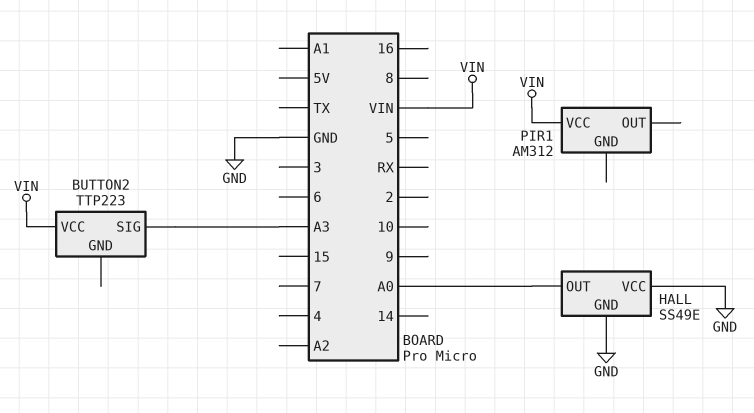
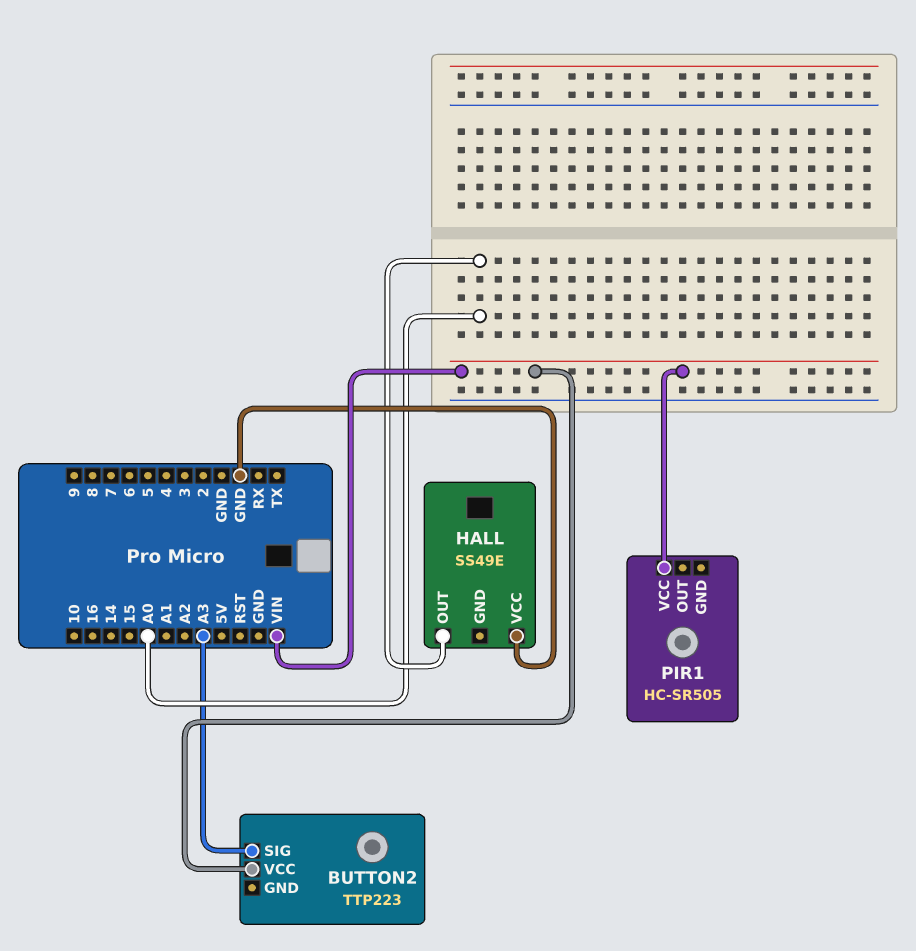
HALL pin GND: GND -> none
PIR1: AM312 -> HC-SR505

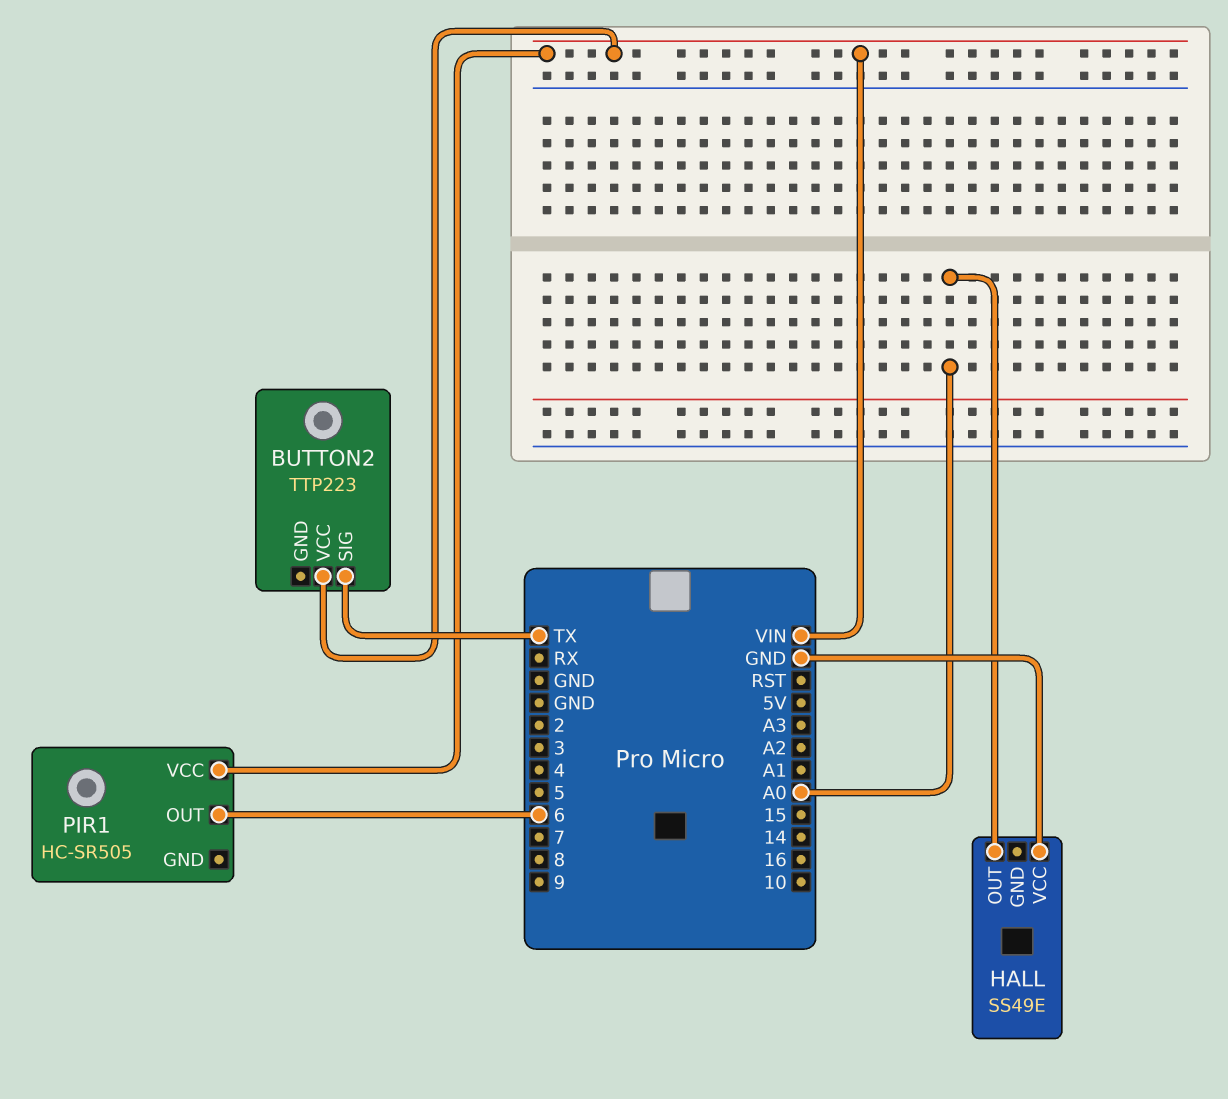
BUTTON2 pin SIG: A3 -> TX
PIR1 pin OUT: none -> 6

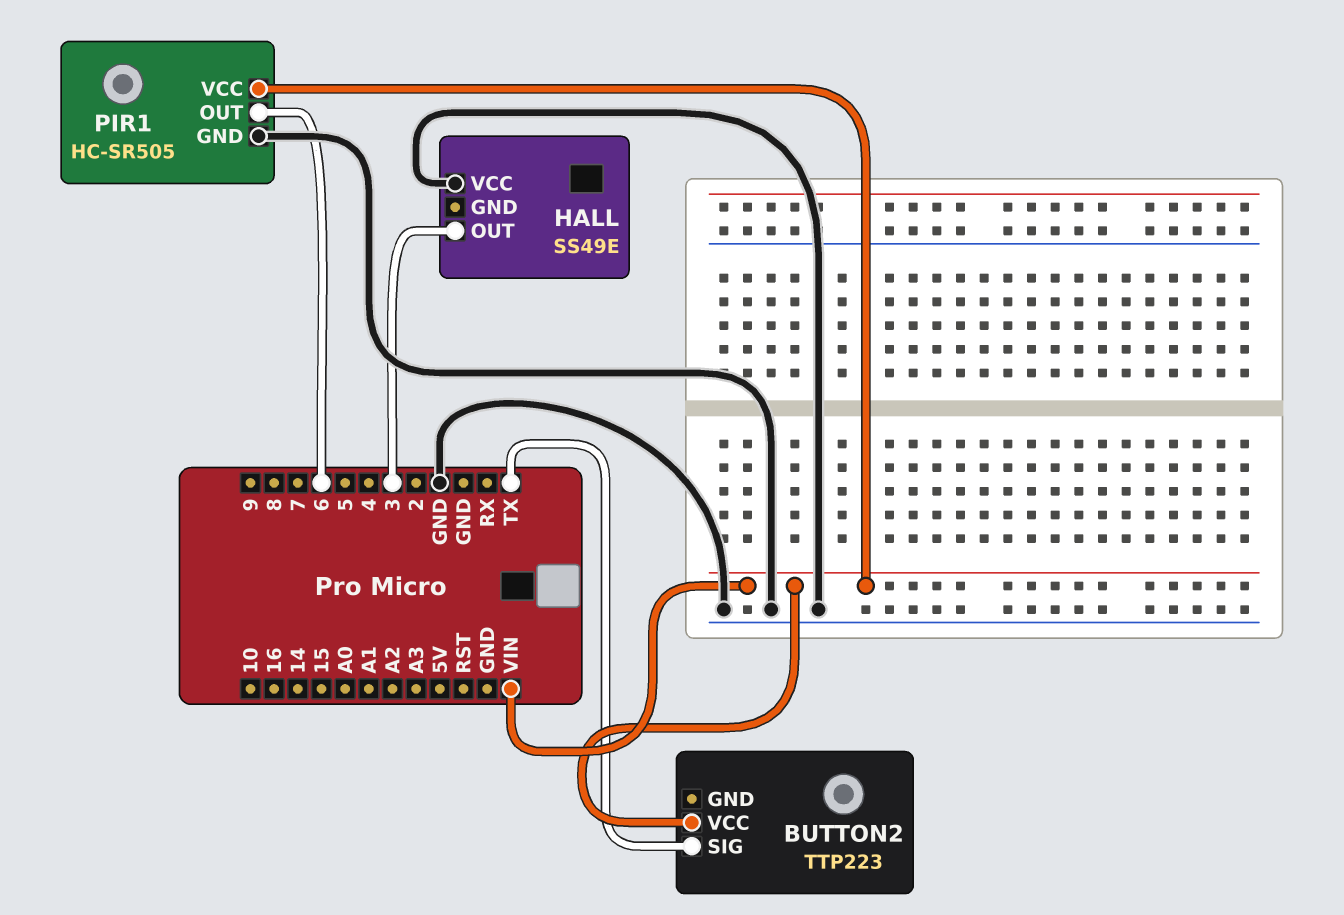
HALL pin OUT: A0 -> 3
PIR1 pin GND: none -> GND

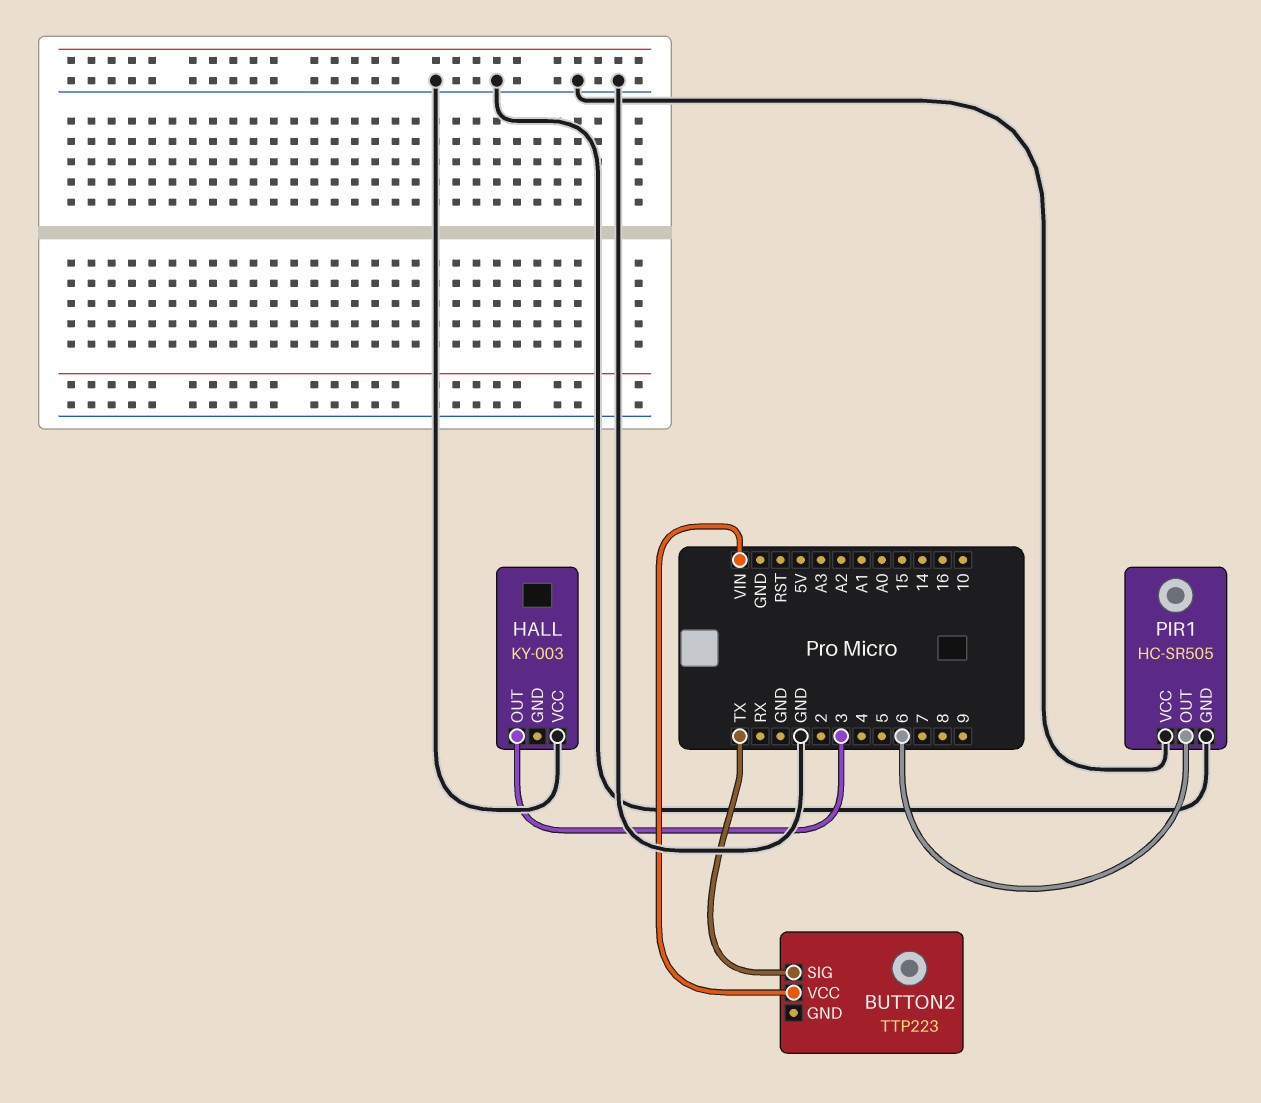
HALL: SS49E -> KY-003
PIR1 pin VCC: VIN -> GND

